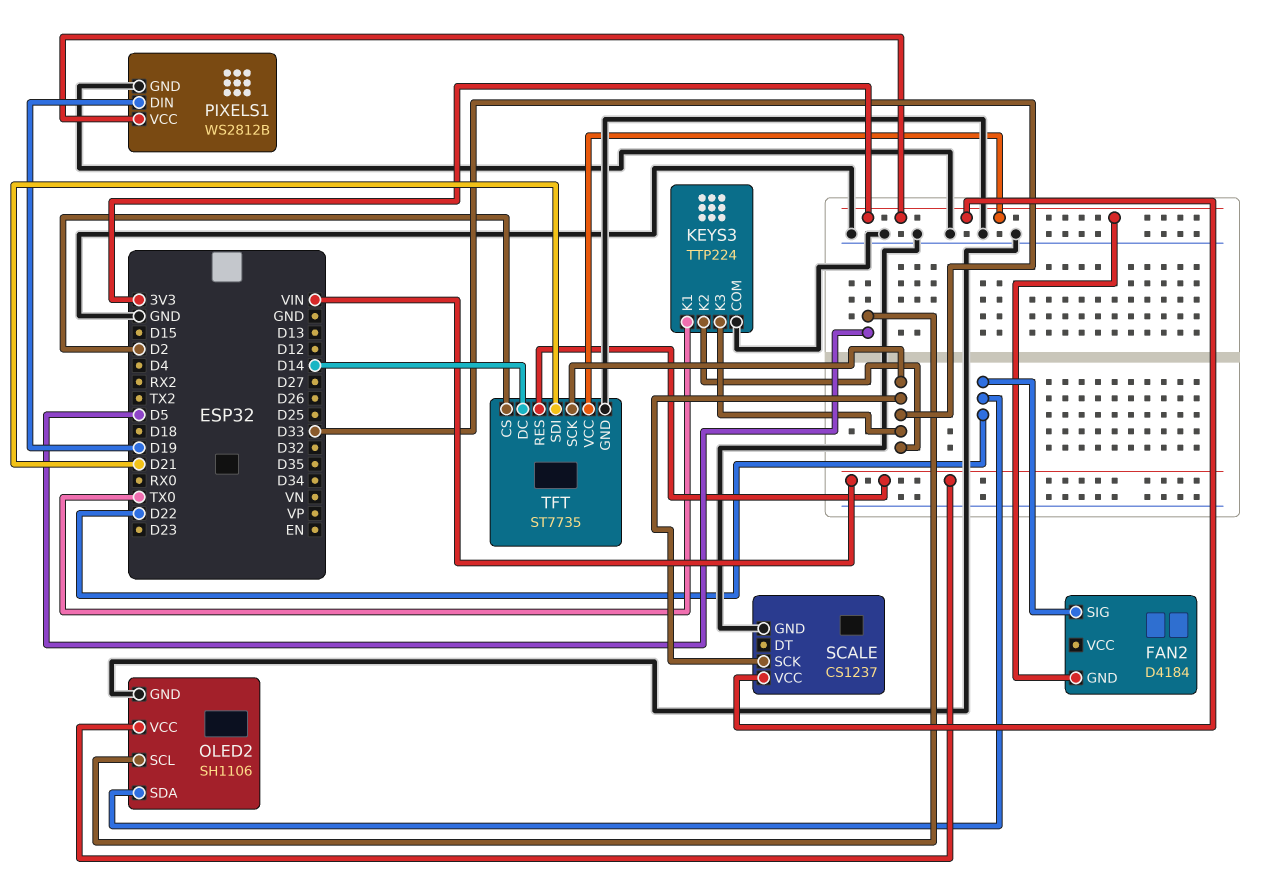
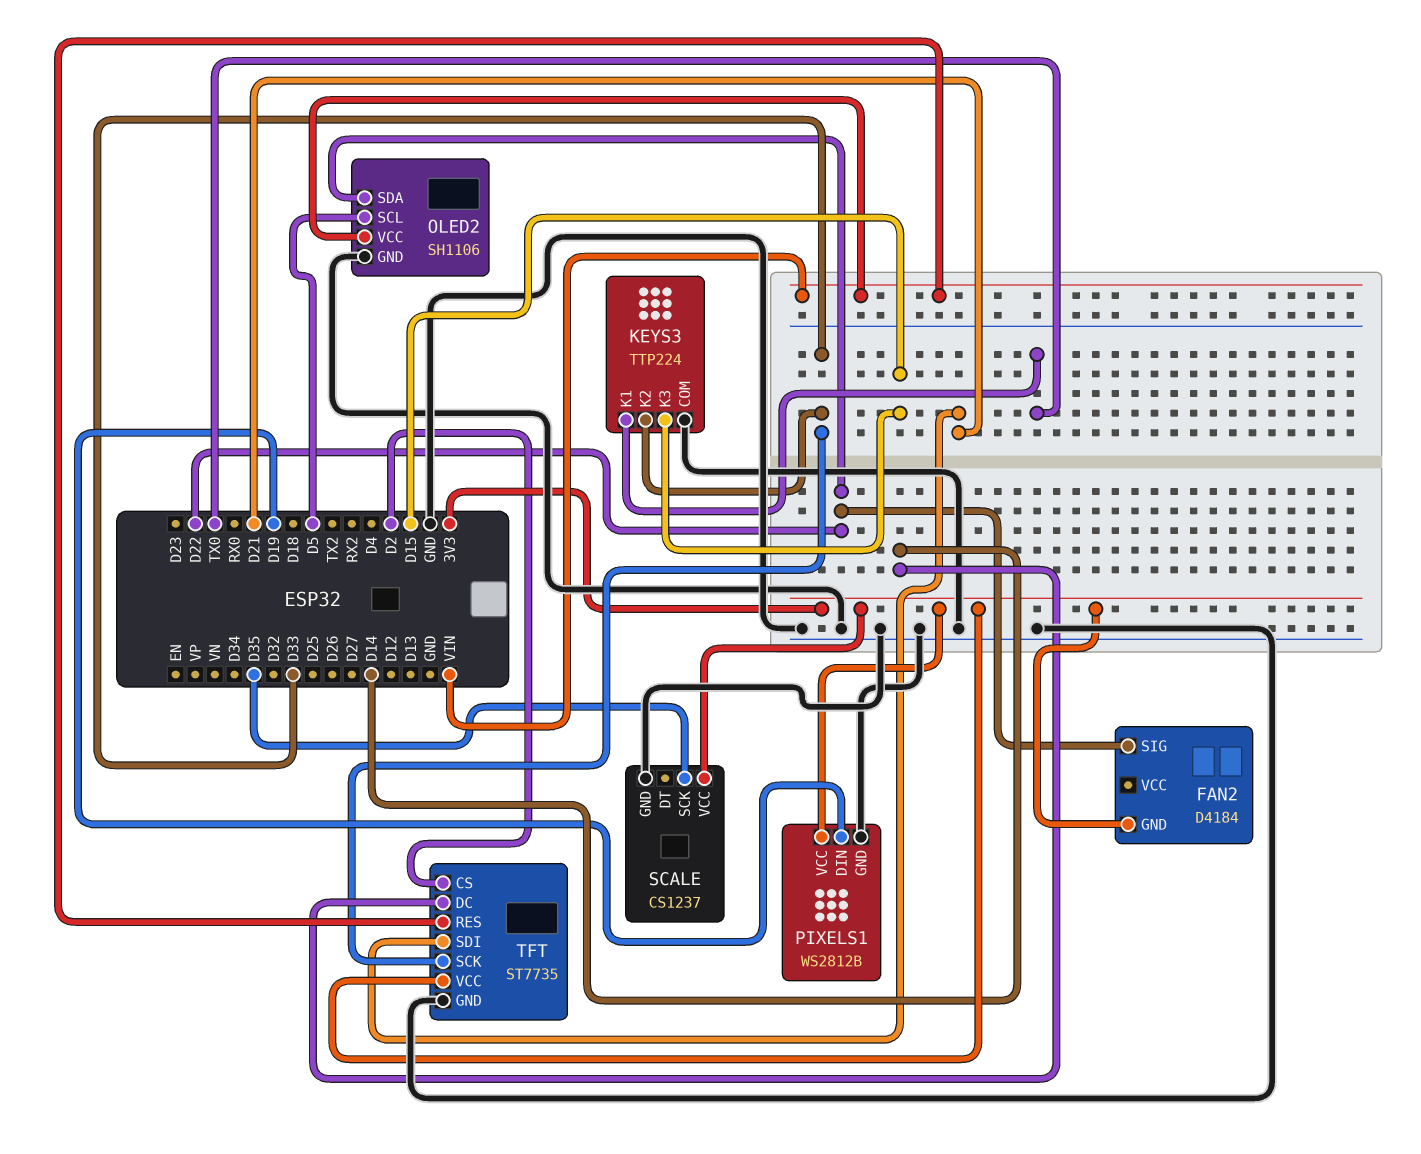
KEYS3 pin K3: D33 -> D15
SCALE pin SCK: D33 -> D35

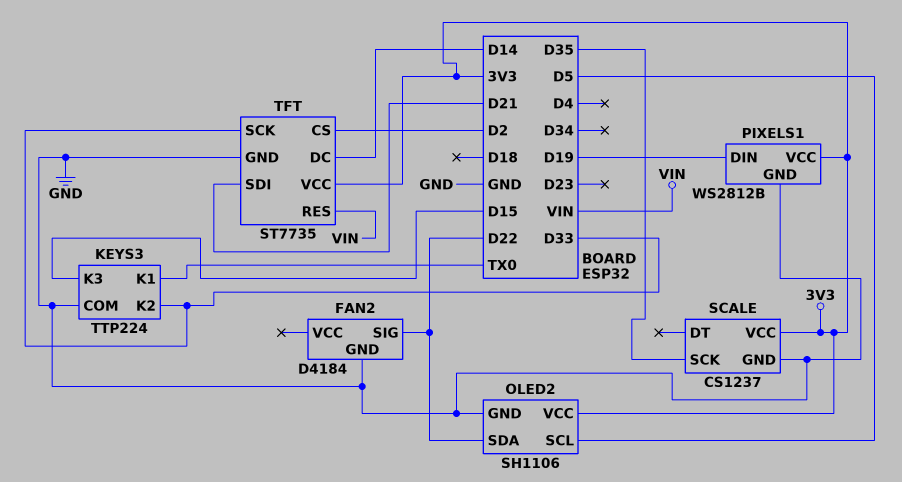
FAN2 pin GND: 3V3 -> GND
OLED2 pin VCC: VIN -> 3V3

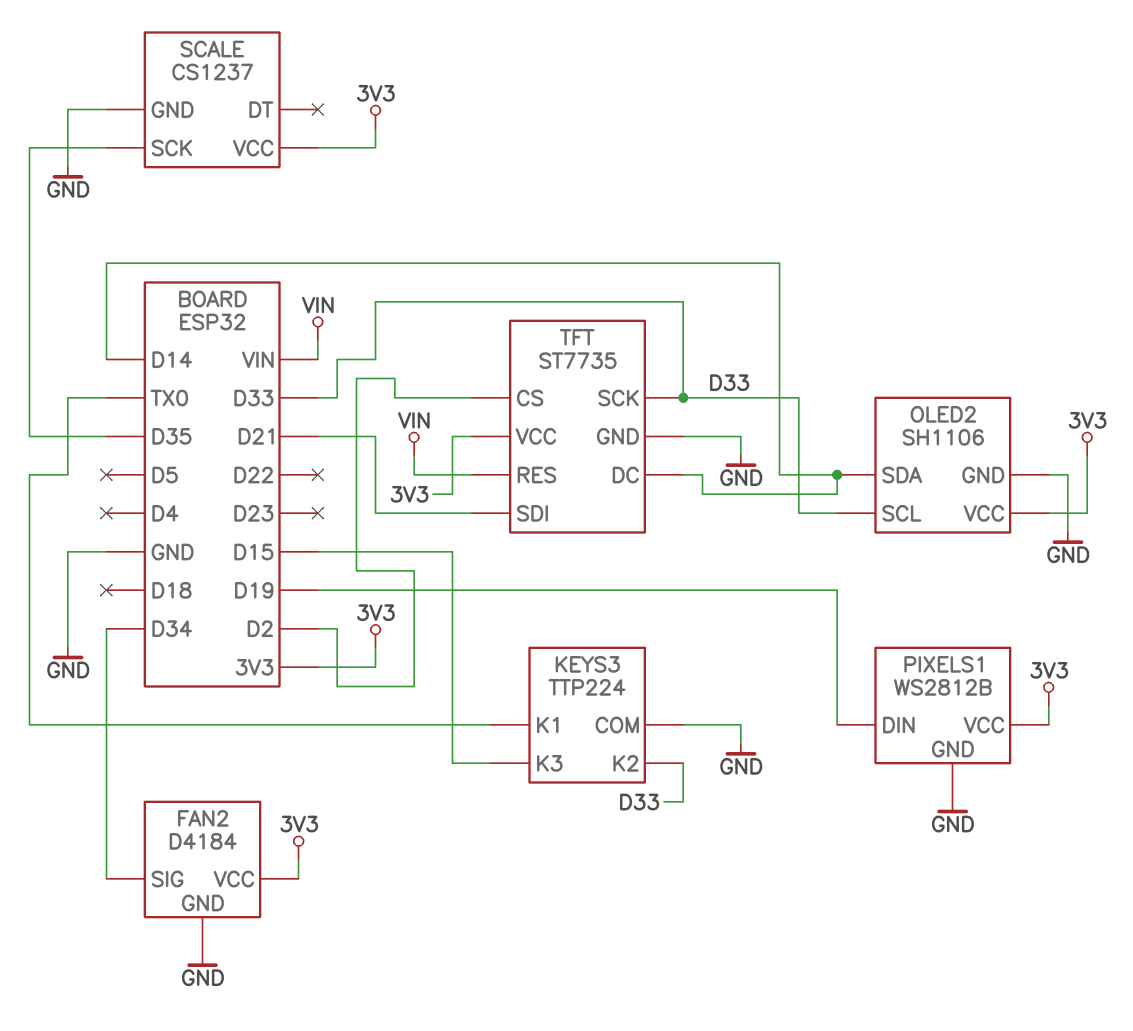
FAN2 pin SIG: D22 -> D34
FAN2 pin VCC: none -> 3V3
OLED2 pin SCL: D5 -> D33
OLED2 pin SDA: D22 -> D14

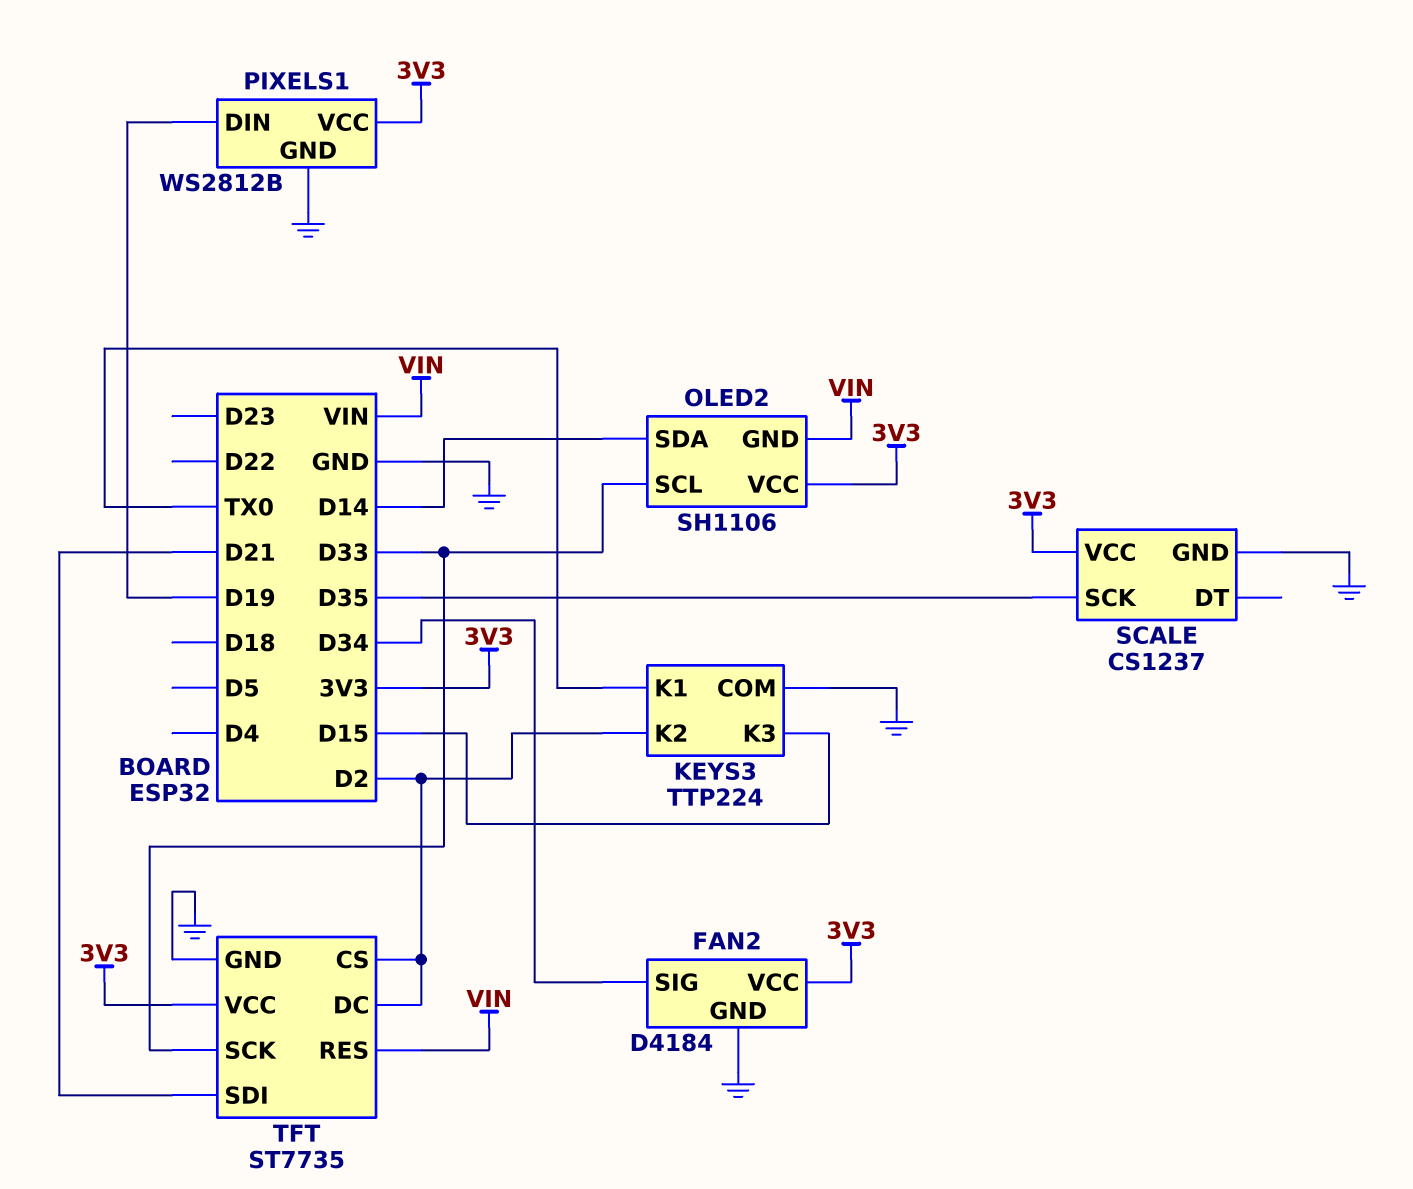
KEYS3 pin K2: D33 -> D2
OLED2 pin GND: GND -> VIN
TFT pin DC: D14 -> D2

